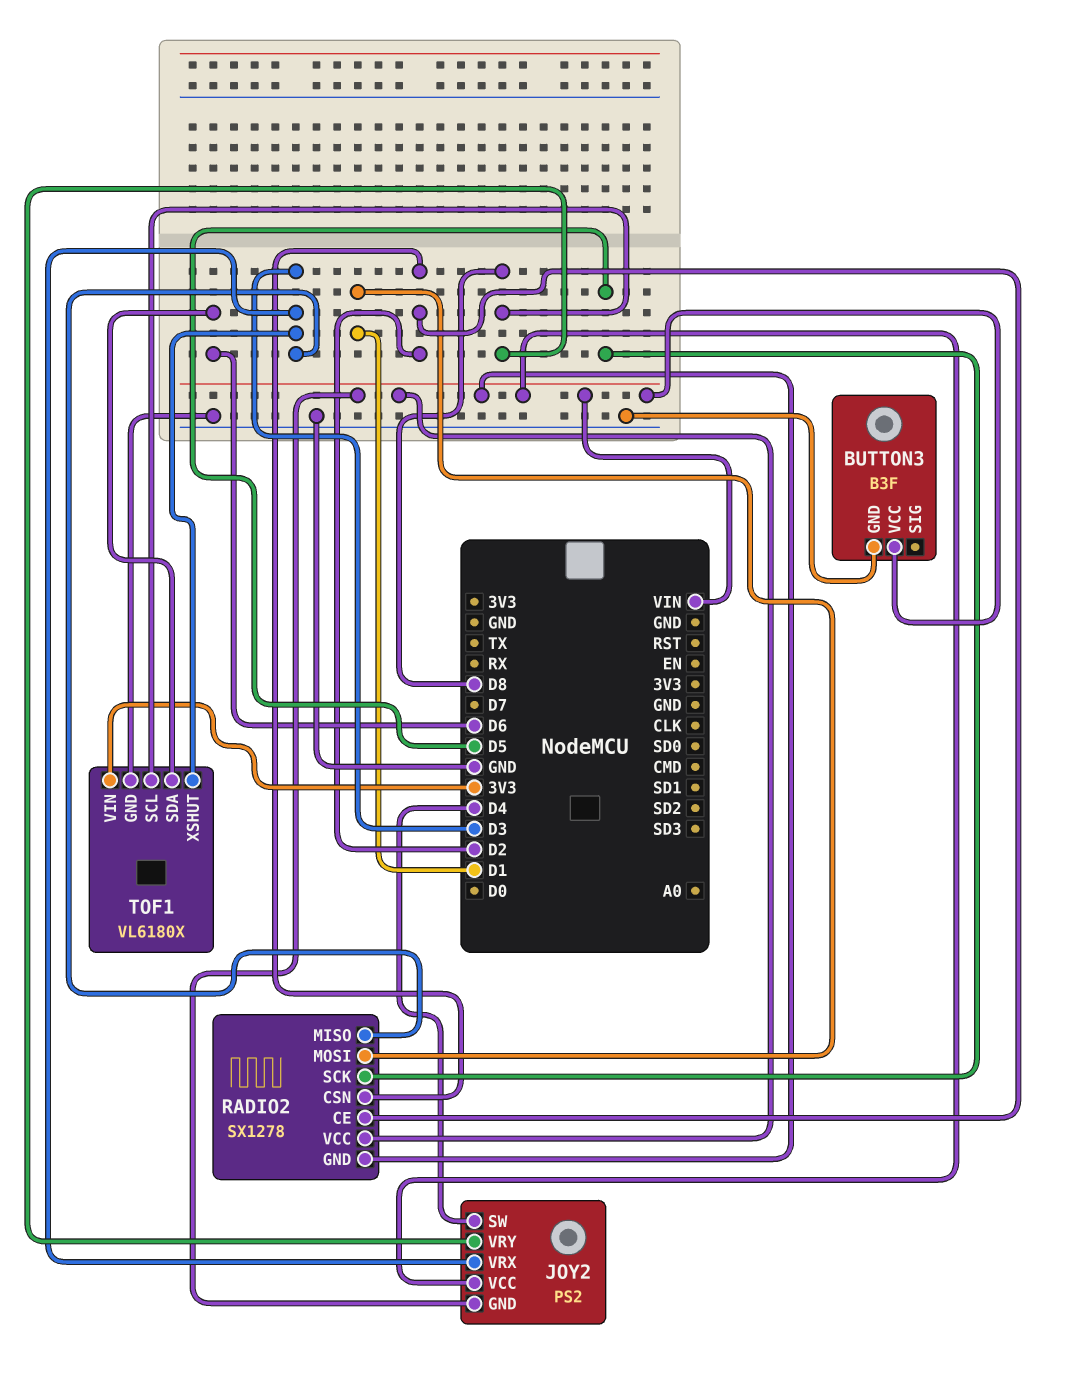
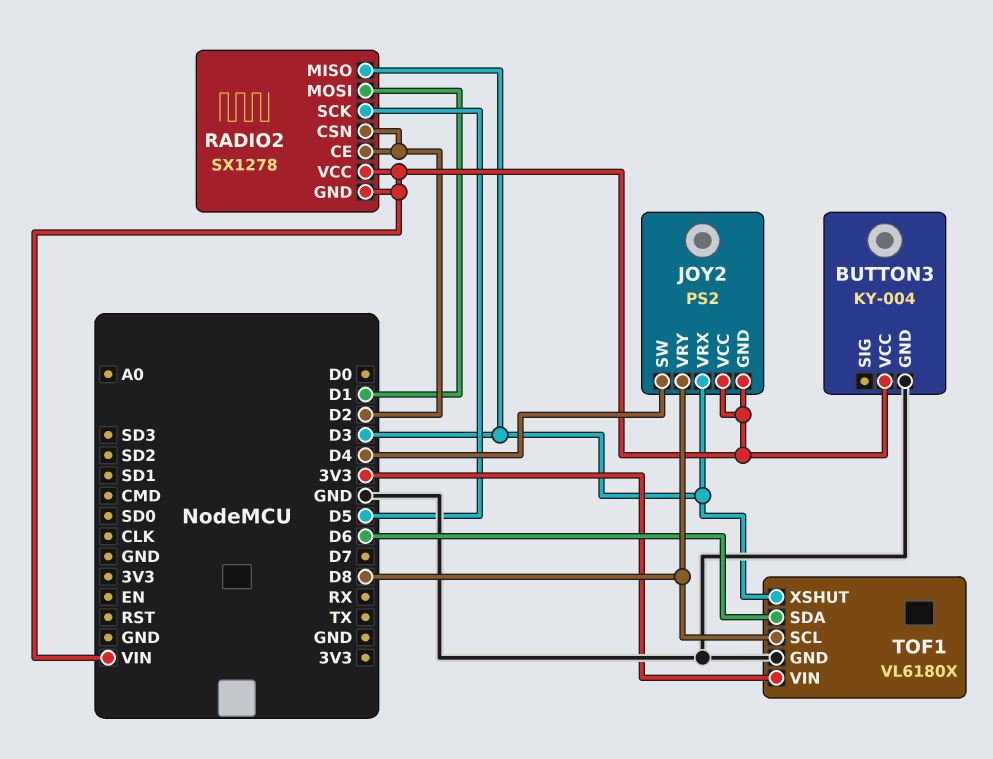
BUTTON3: B3F -> KY-004

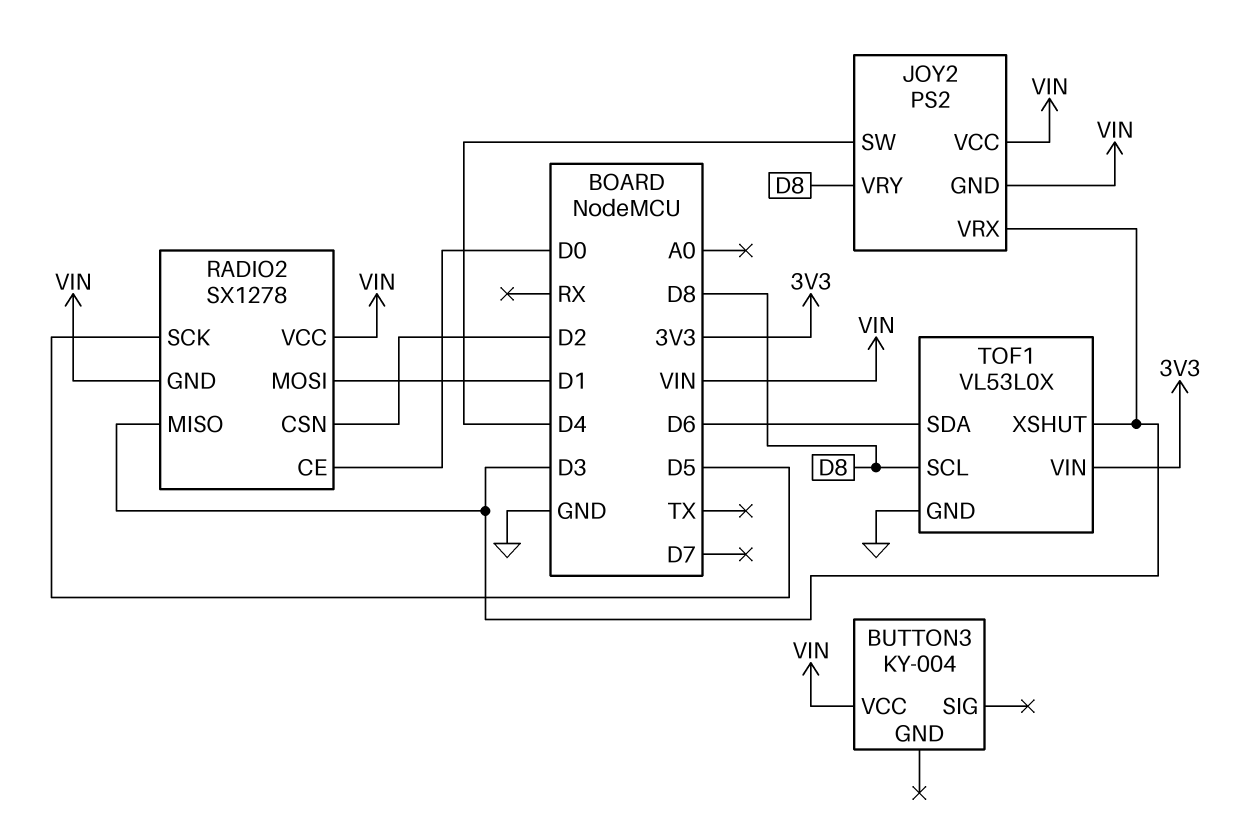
BUTTON3 pin GND: GND -> none
RADIO2 pin CE: D2 -> D0
TOF1: VL6180X -> VL53L0X

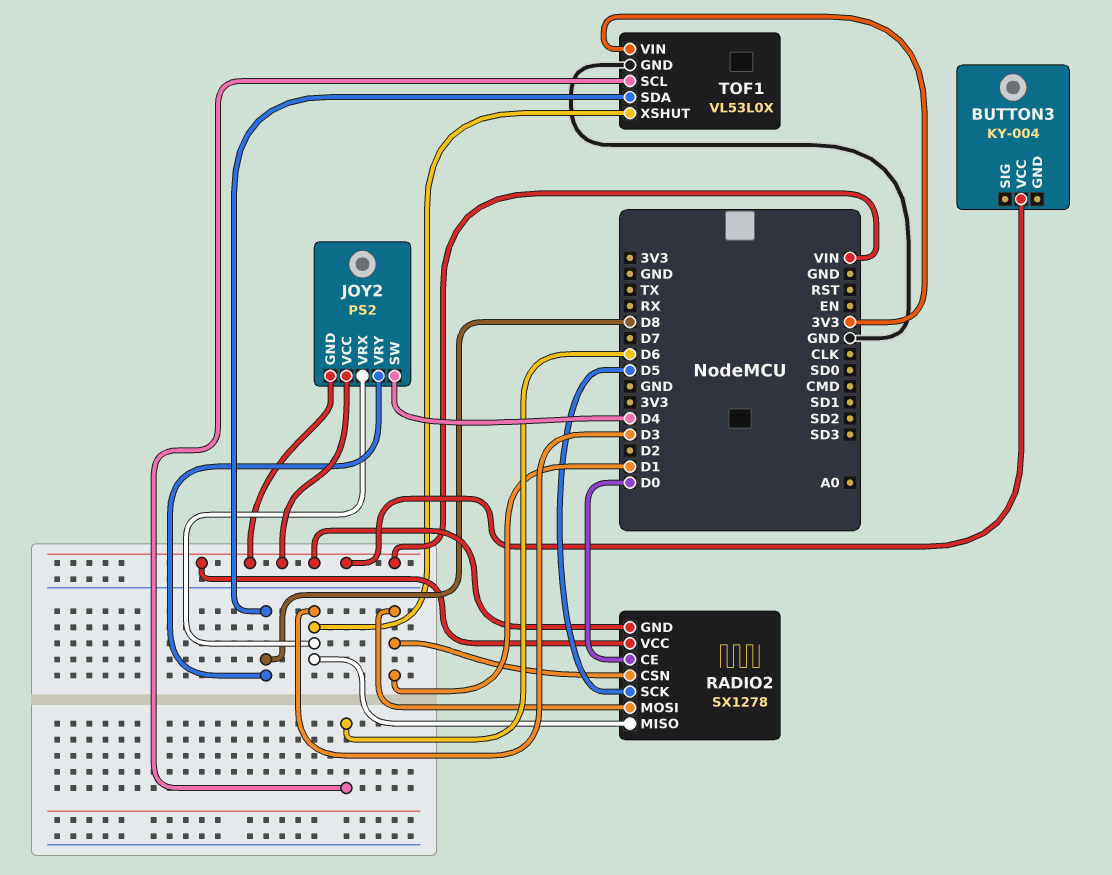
RADIO2 pin CSN: D2 -> D1
TOF1 pin SCL: D8 -> D6
TOF1 pin SDA: D6 -> D8

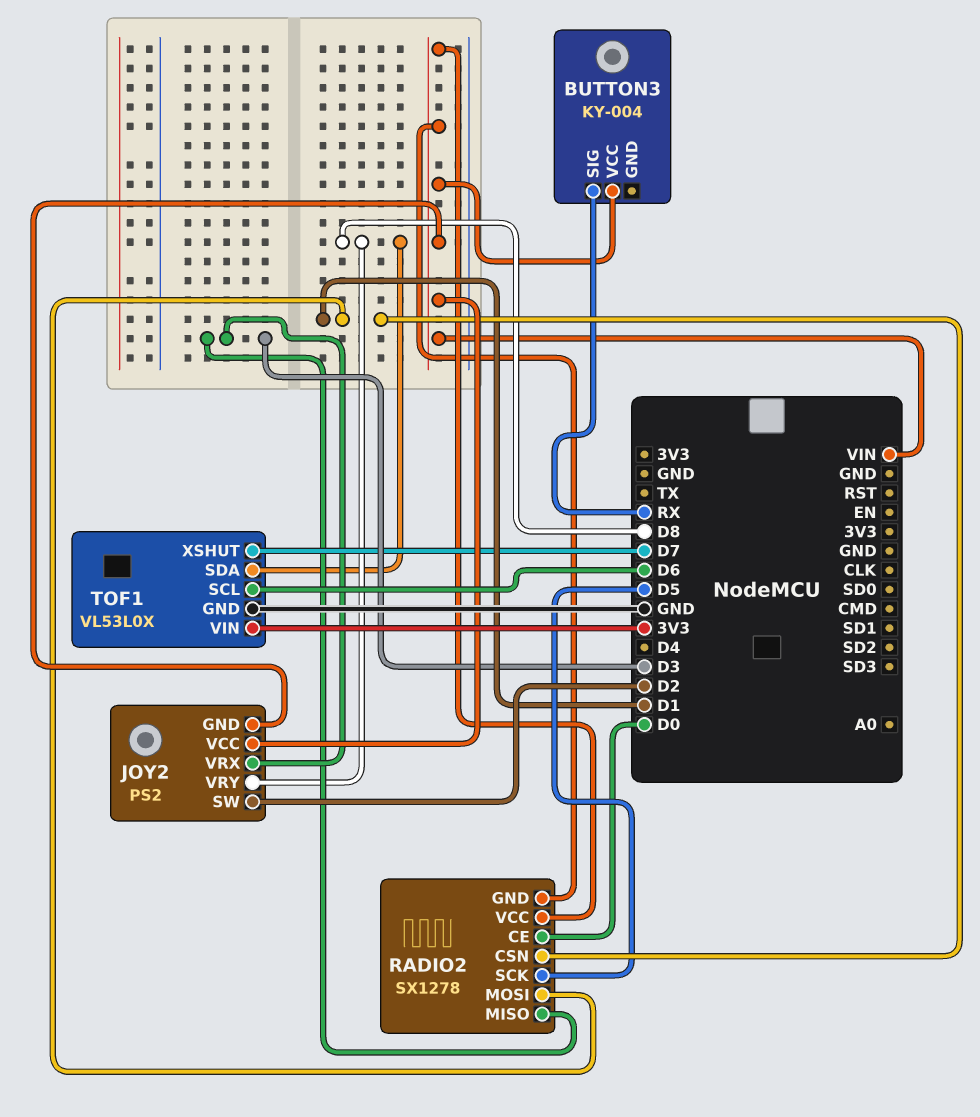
BUTTON3 pin SIG: none -> RX
JOY2 pin SW: D4 -> D2
TOF1 pin XSHUT: D3 -> D7

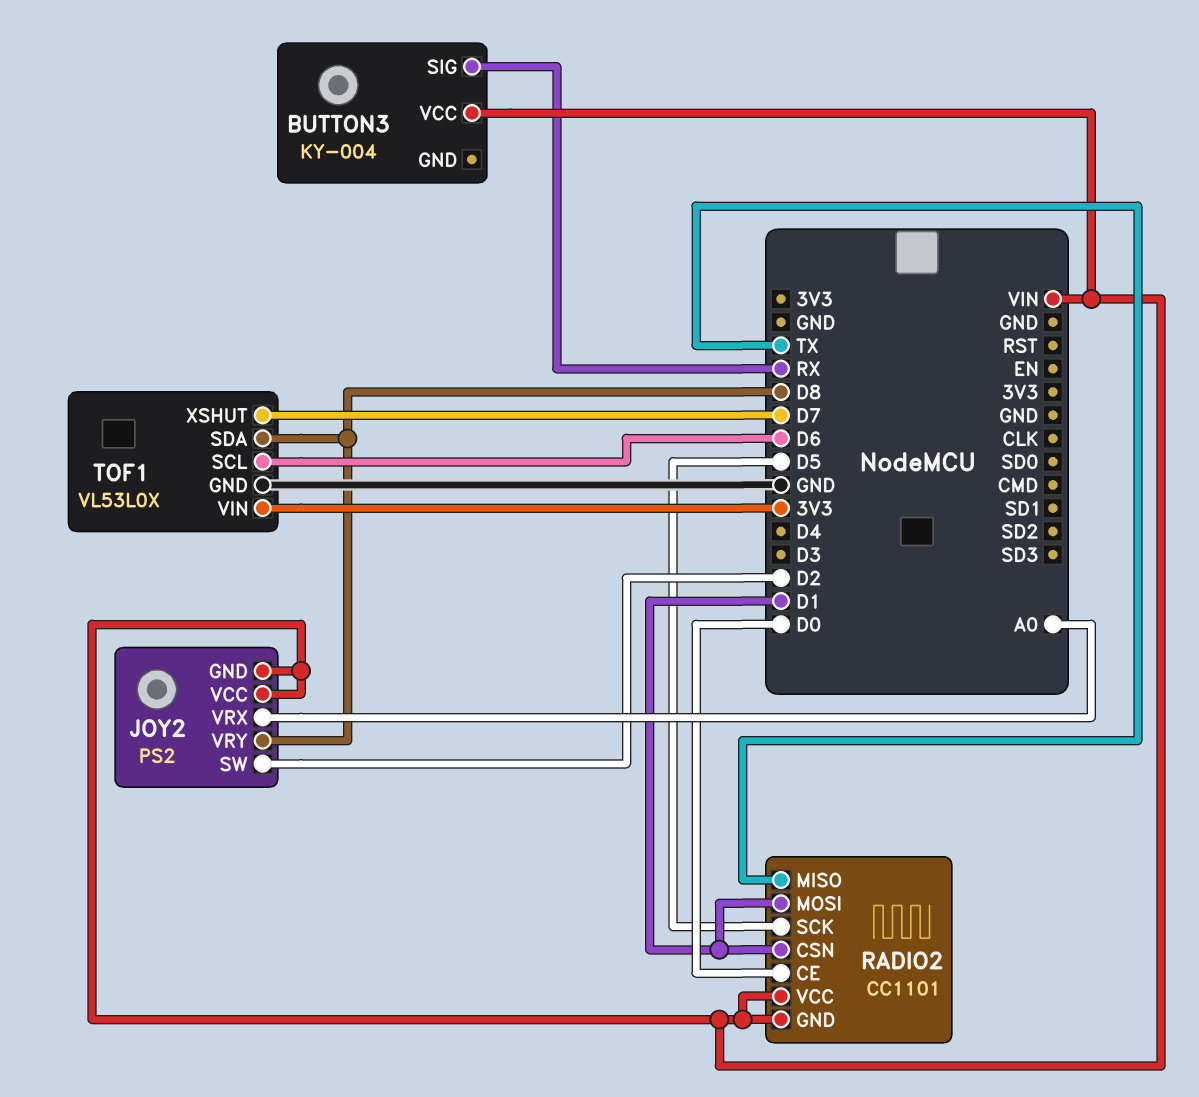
JOY2 pin VRX: D3 -> A0
RADIO2: SX1278 -> CC1101
RADIO2 pin MISO: D3 -> TX

